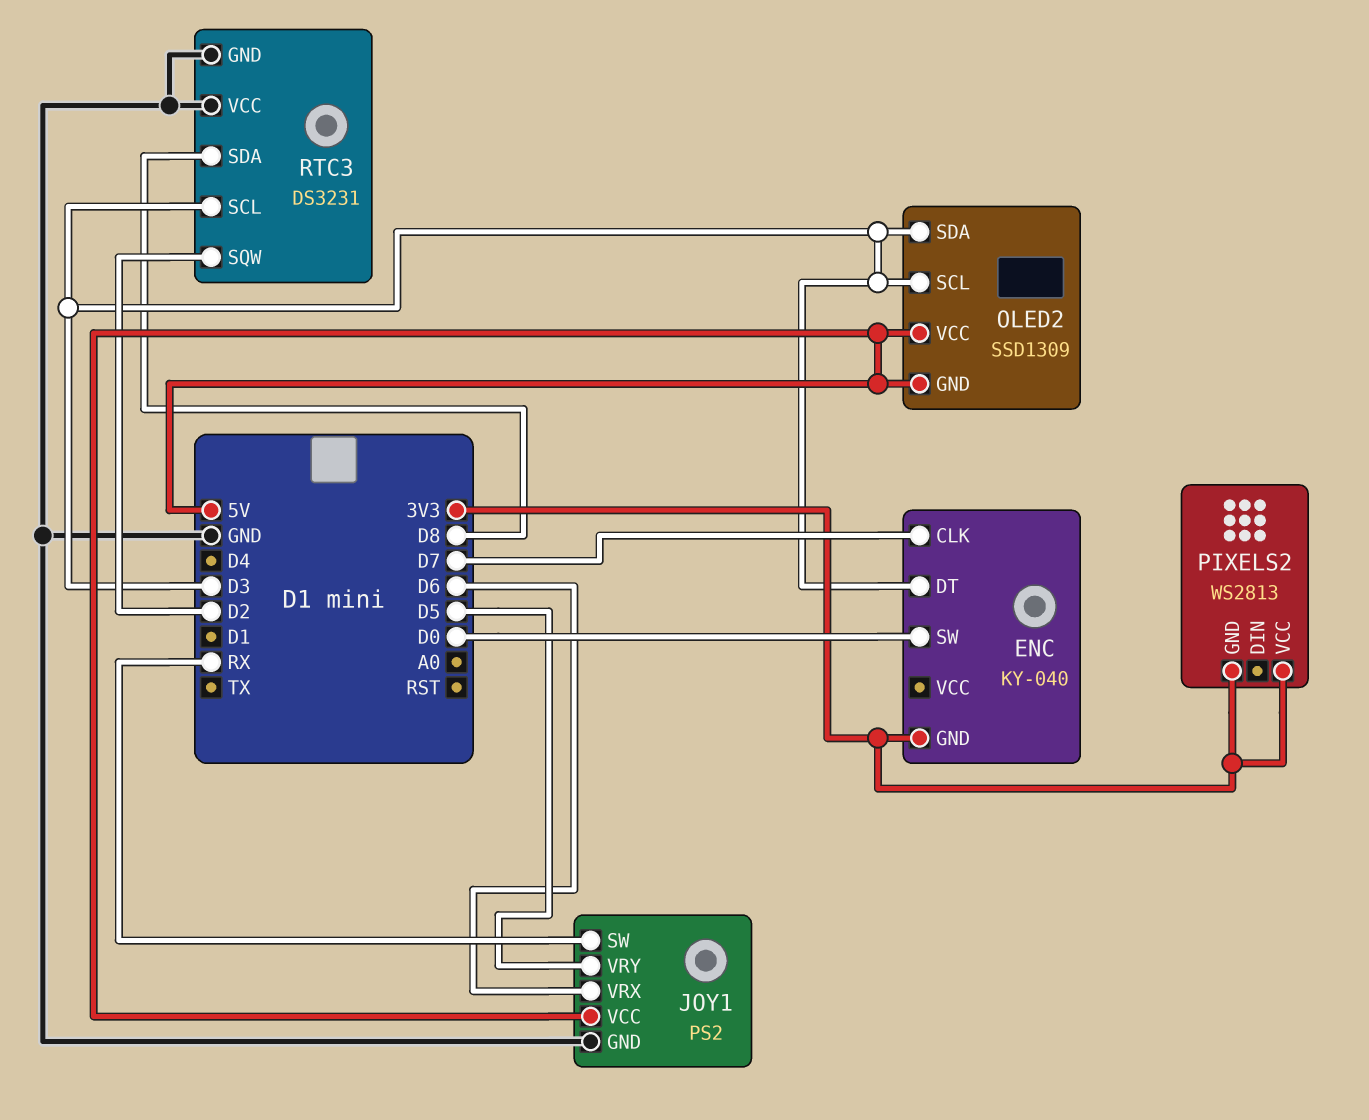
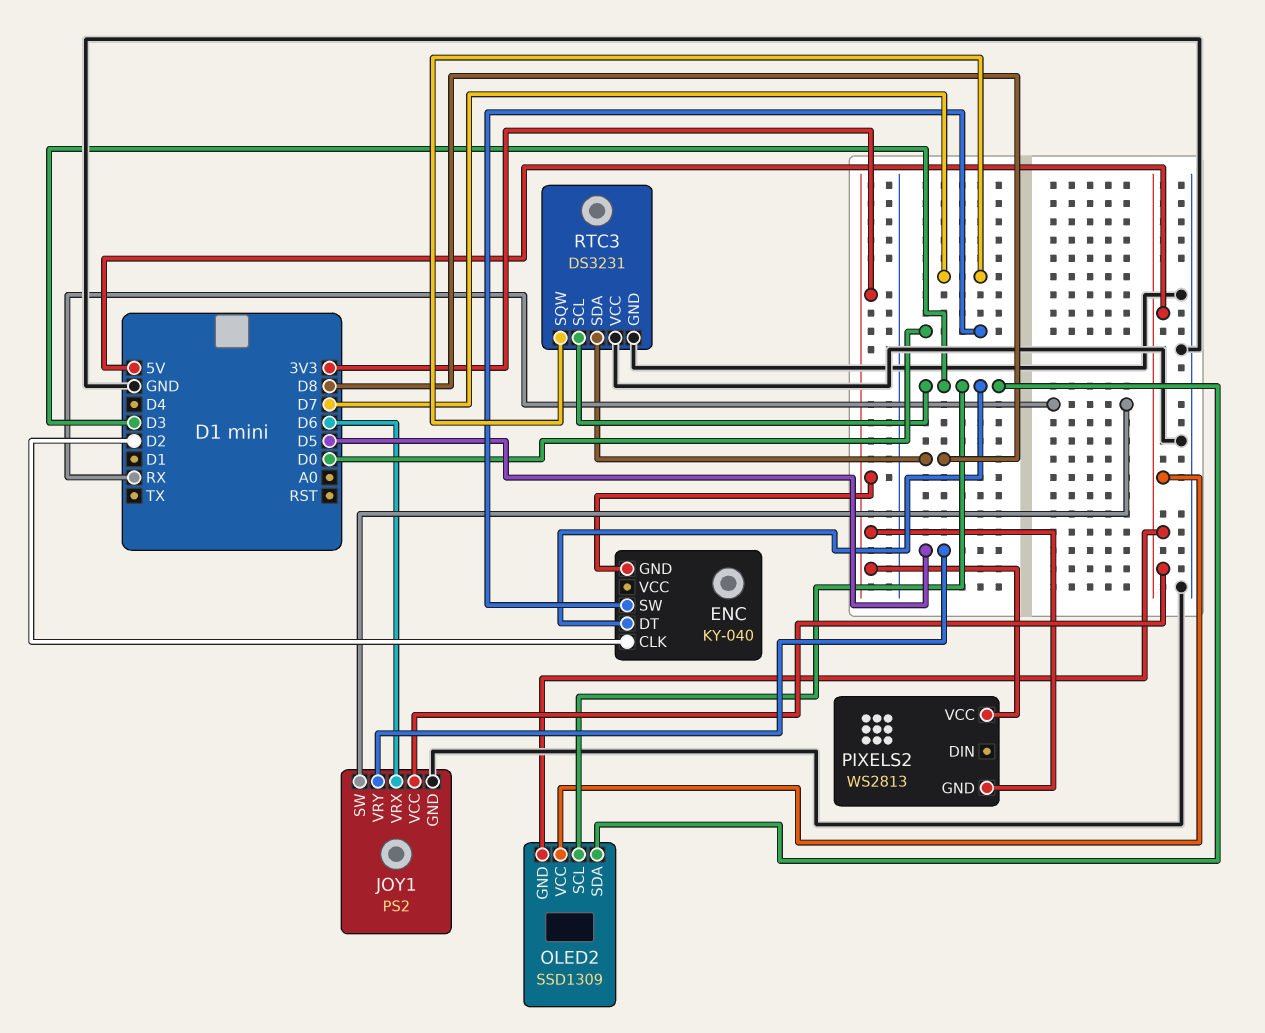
ENC pin CLK: D7 -> D2
RTC3 pin SQW: D2 -> D7

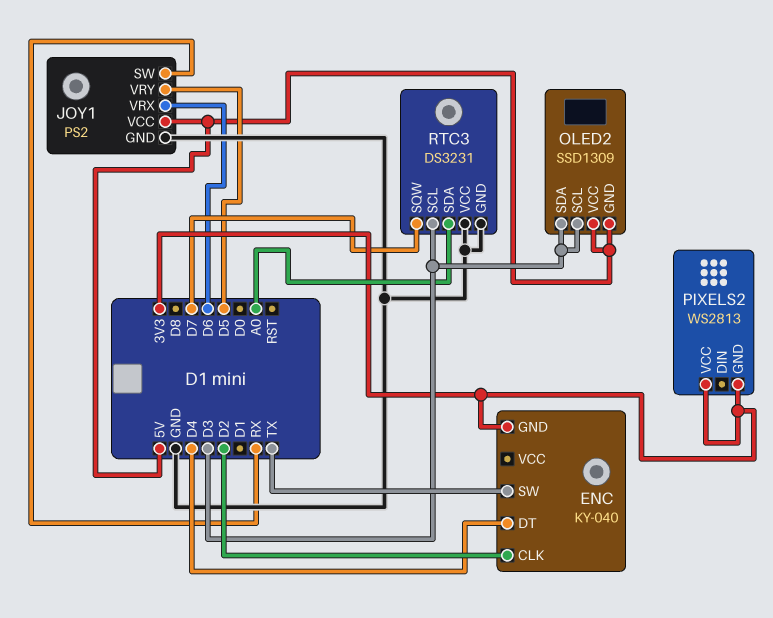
ENC pin DT: D3 -> D4
ENC pin SW: D0 -> TX
RTC3 pin SDA: D8 -> A0

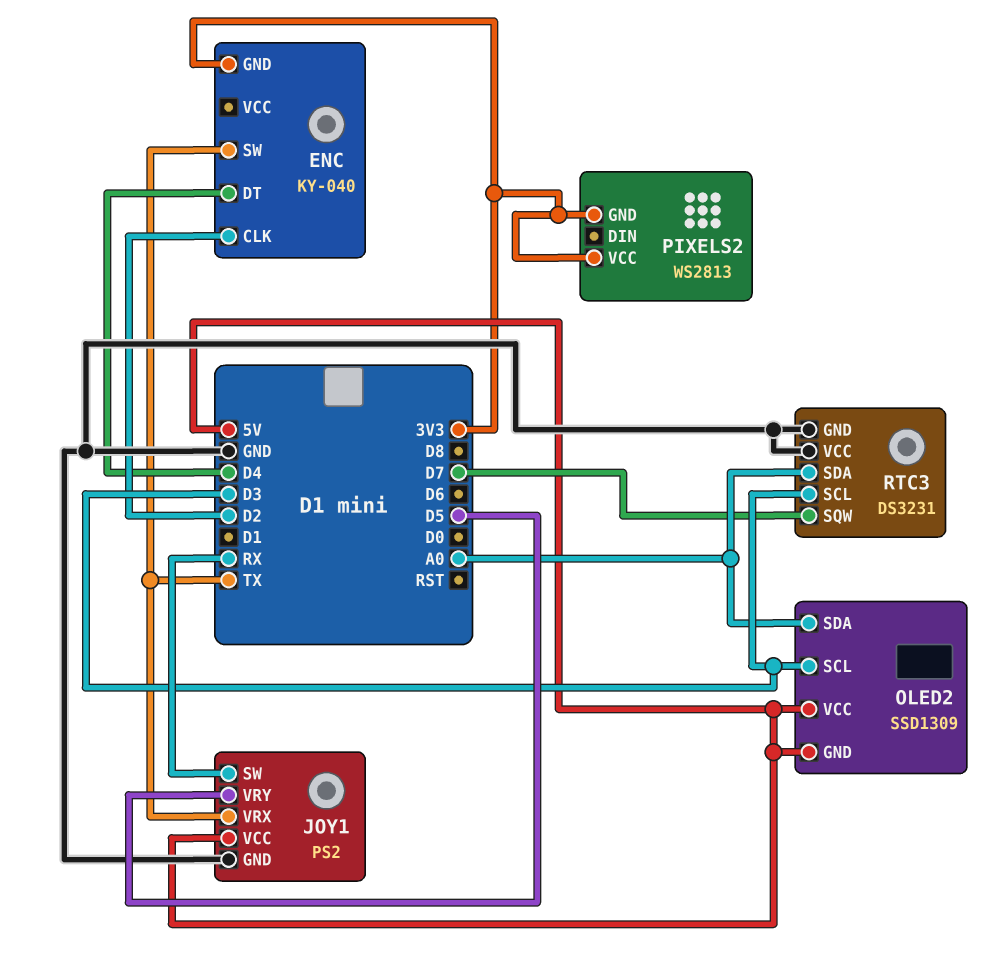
JOY1 pin VRX: D6 -> TX
OLED2 pin SDA: D3 -> A0

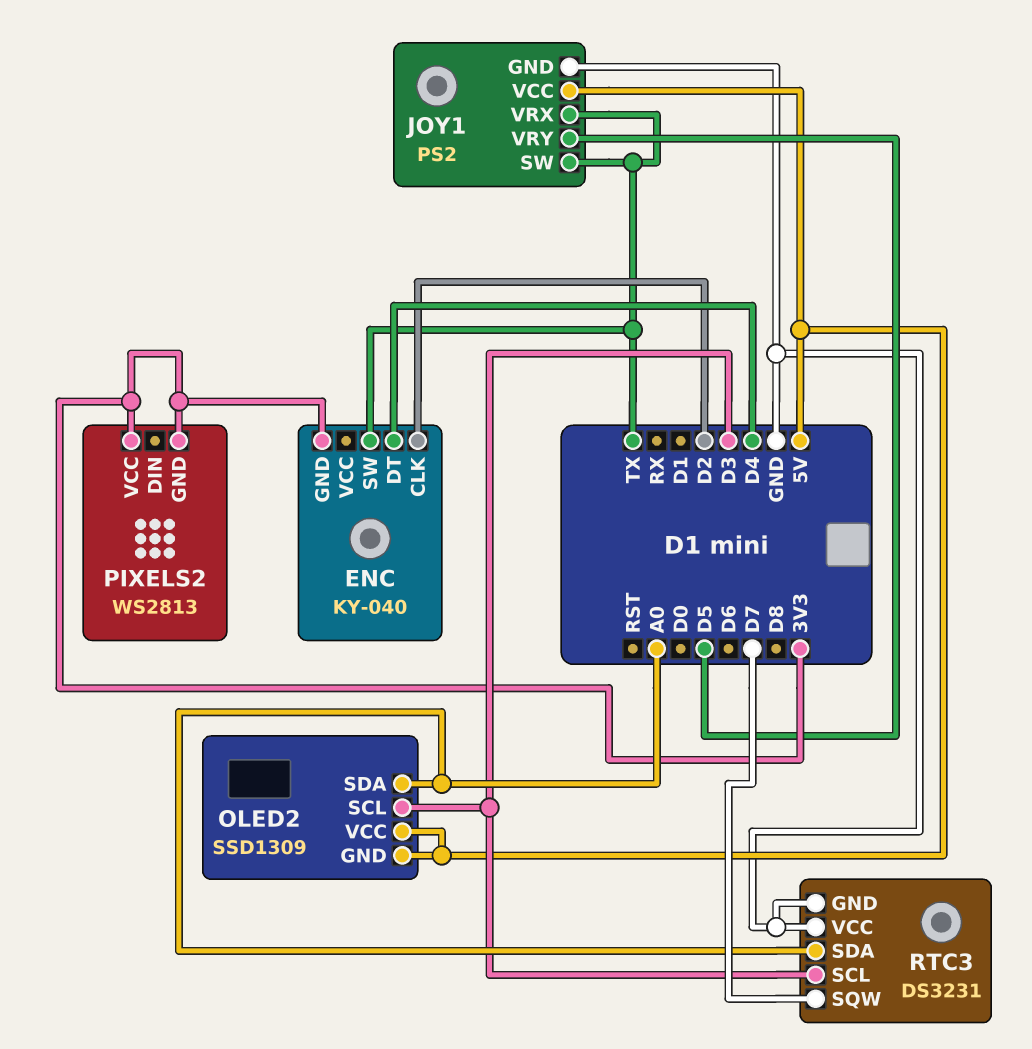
JOY1 pin SW: RX -> TX

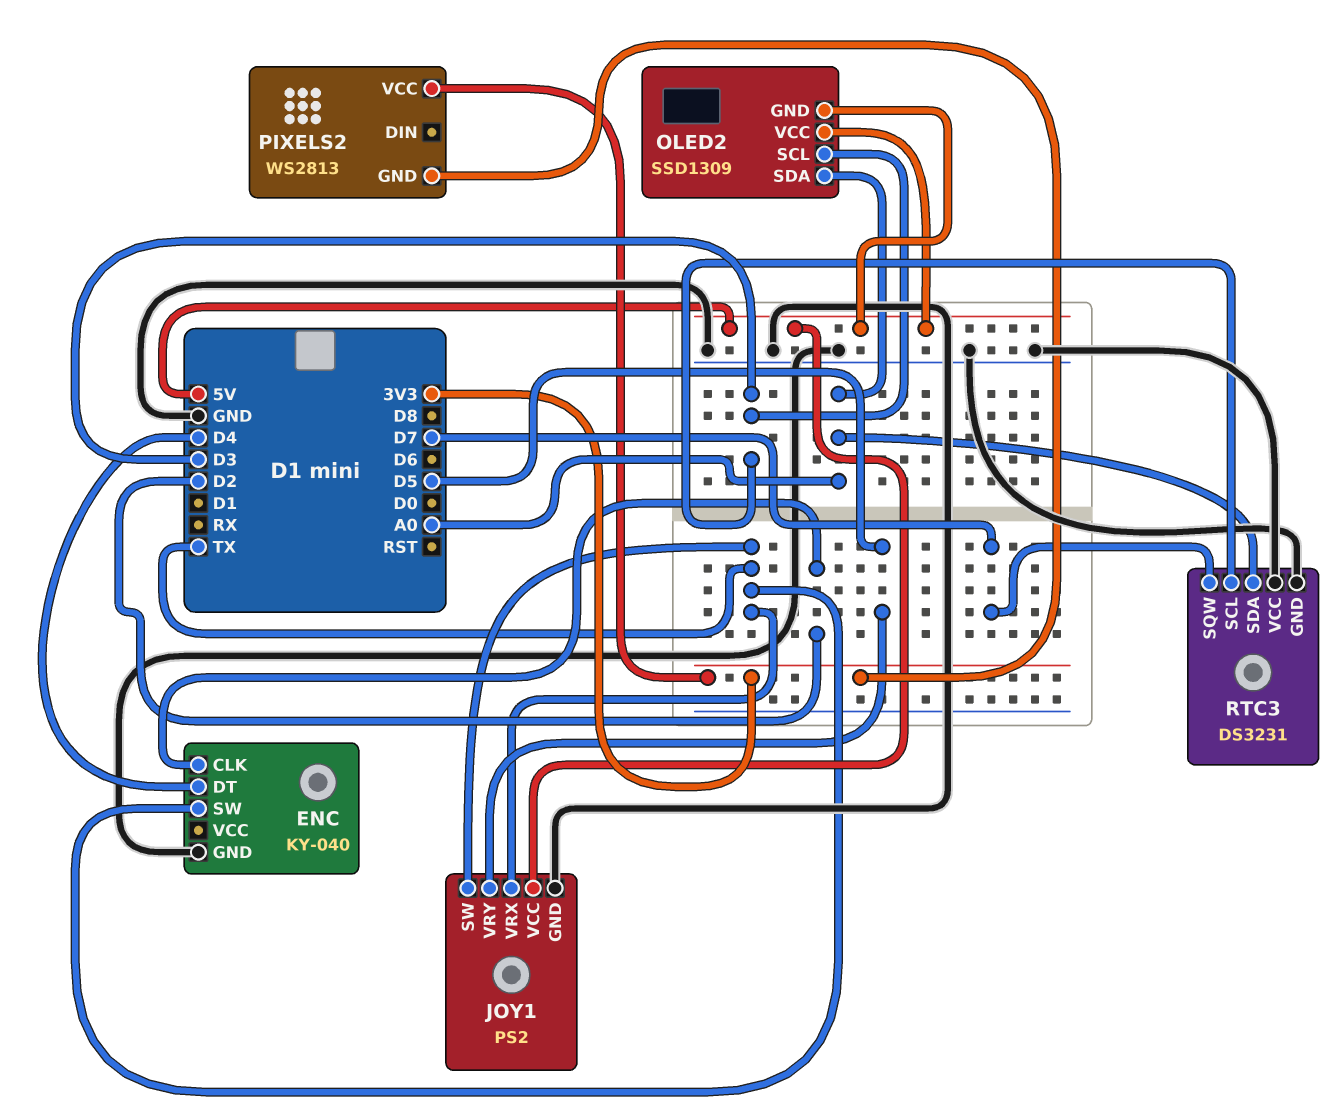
ENC pin GND: 3V3 -> GND

